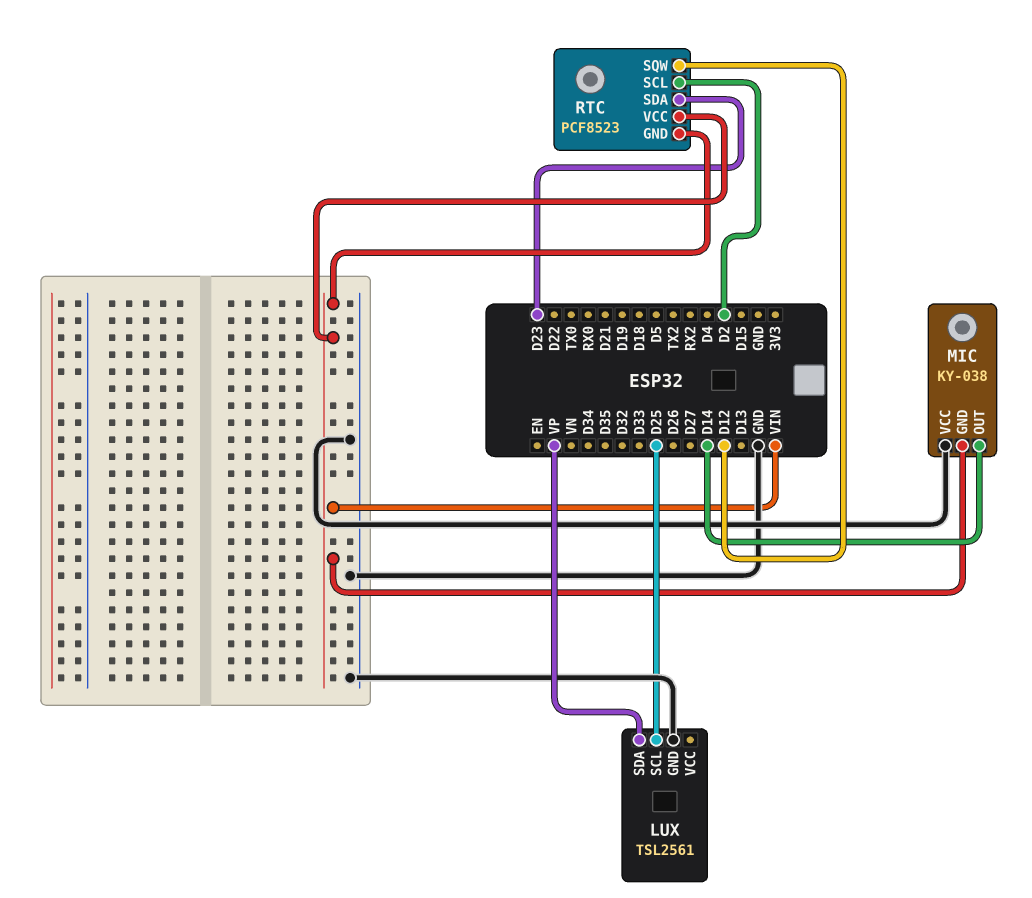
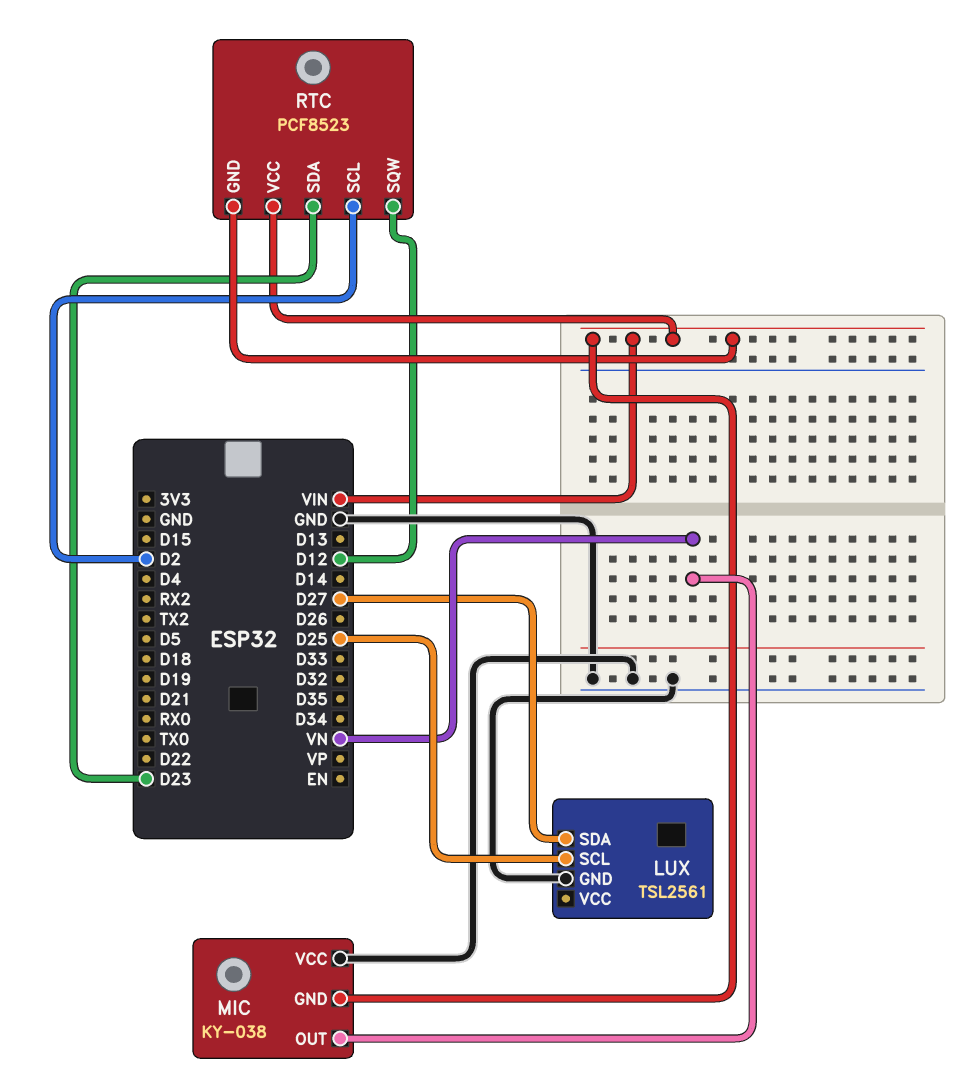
LUX pin SDA: VP -> D27
MIC pin OUT: D14 -> VN

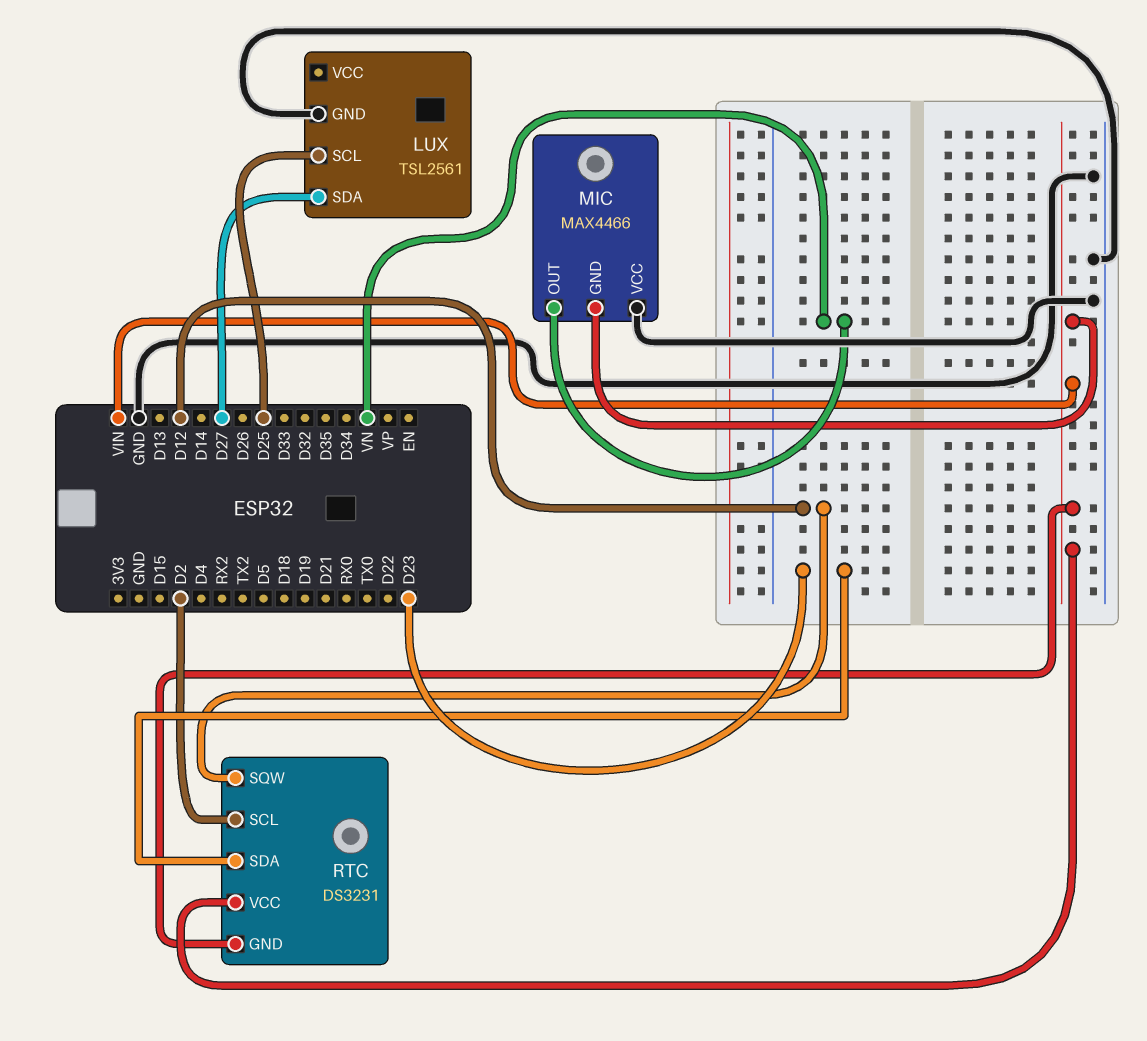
MIC: KY-038 -> MAX4466
RTC: PCF8523 -> DS3231

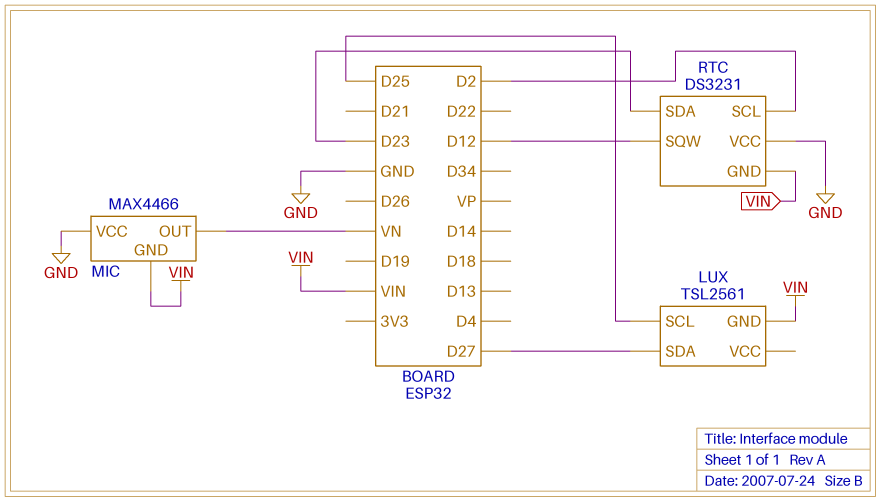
LUX pin GND: GND -> VIN
RTC pin VCC: VIN -> GND

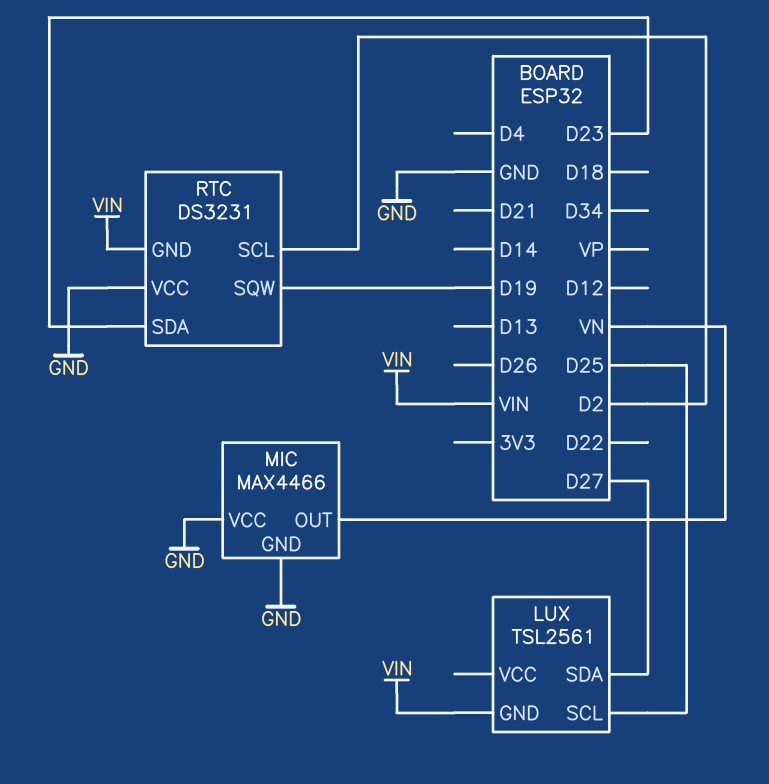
MIC pin GND: VIN -> GND
RTC pin SQW: D12 -> D19

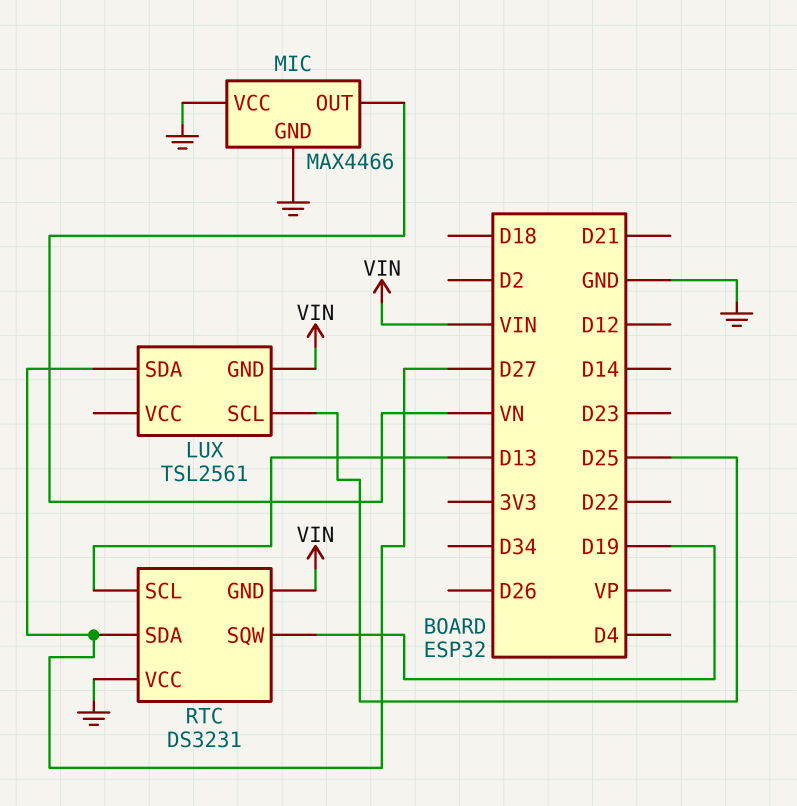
RTC pin SCL: D2 -> D13
RTC pin SDA: D23 -> D27

